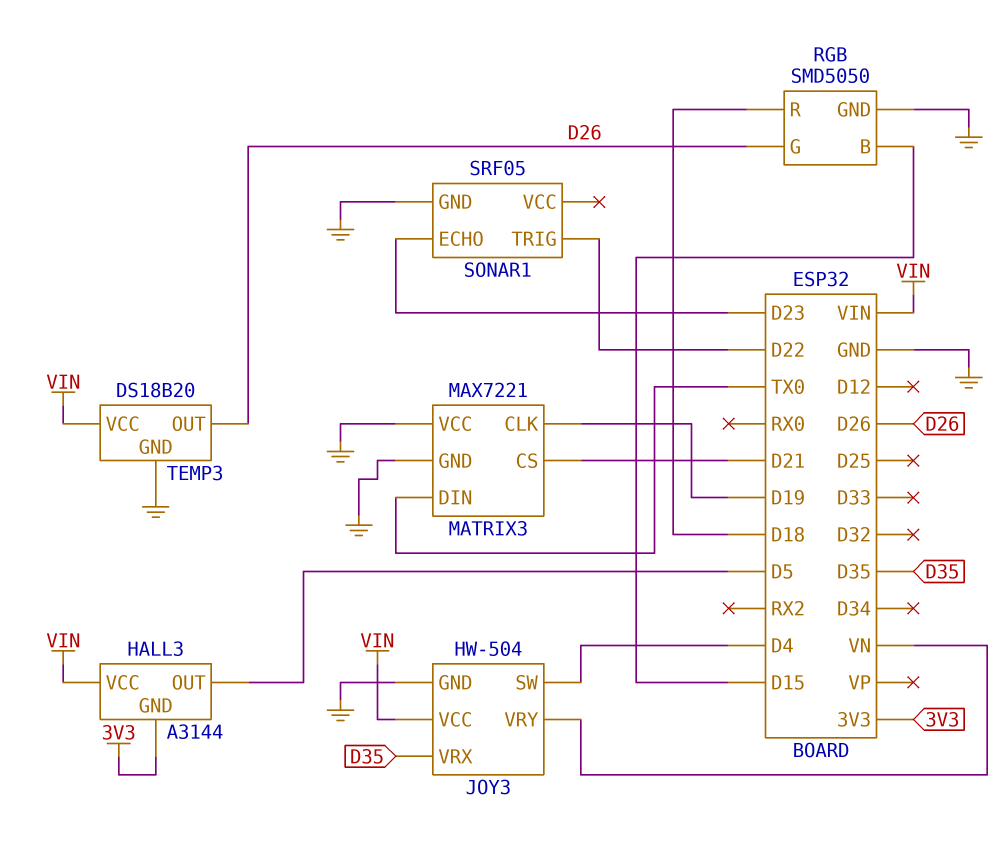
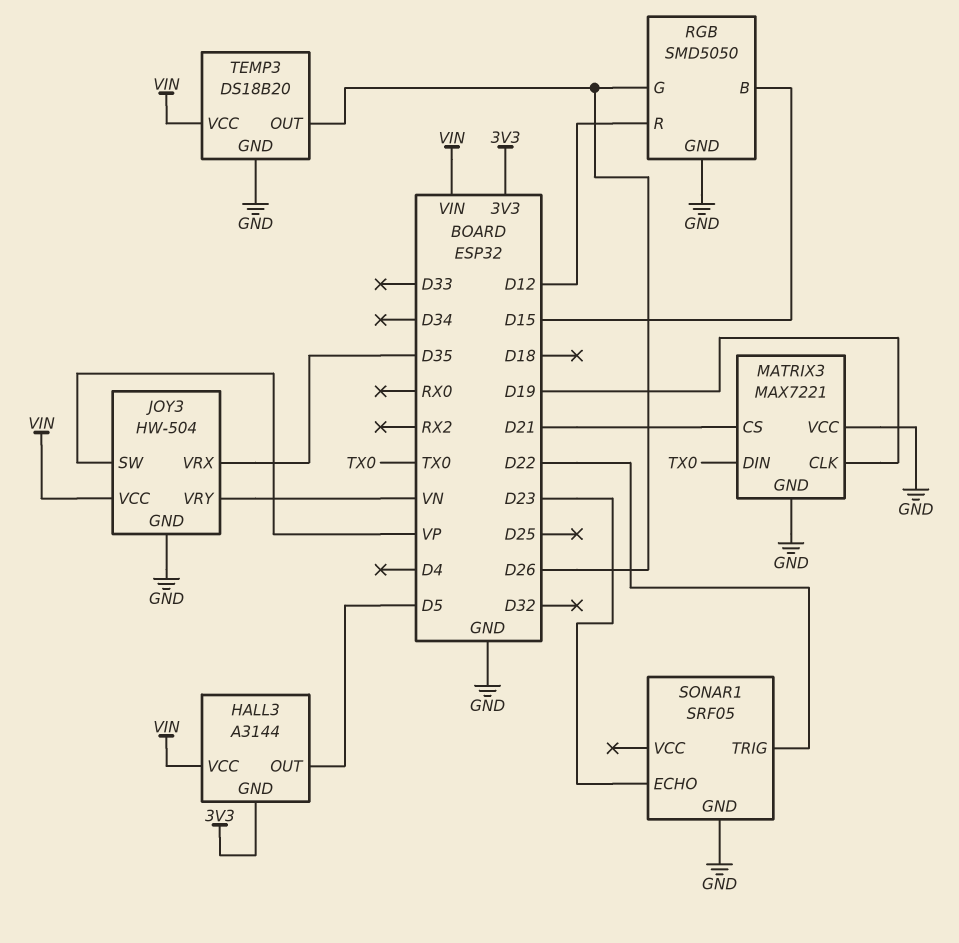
JOY3 pin SW: D4 -> VP
RGB pin R: D18 -> D12

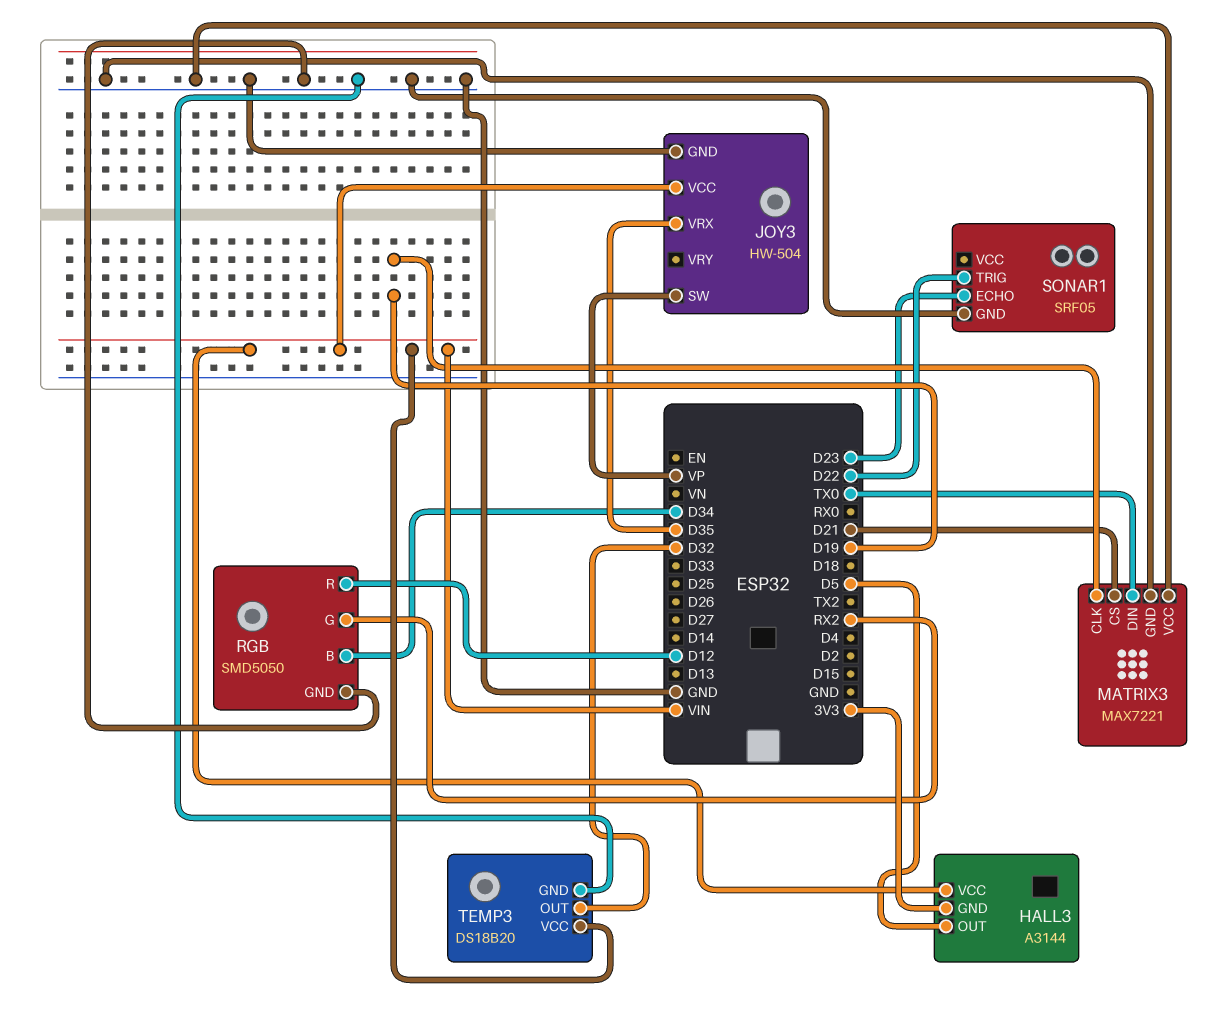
JOY3 pin VRY: VN -> none
RGB pin B: D15 -> D34
RGB pin G: D26 -> RX2
TEMP3 pin OUT: D26 -> D32

